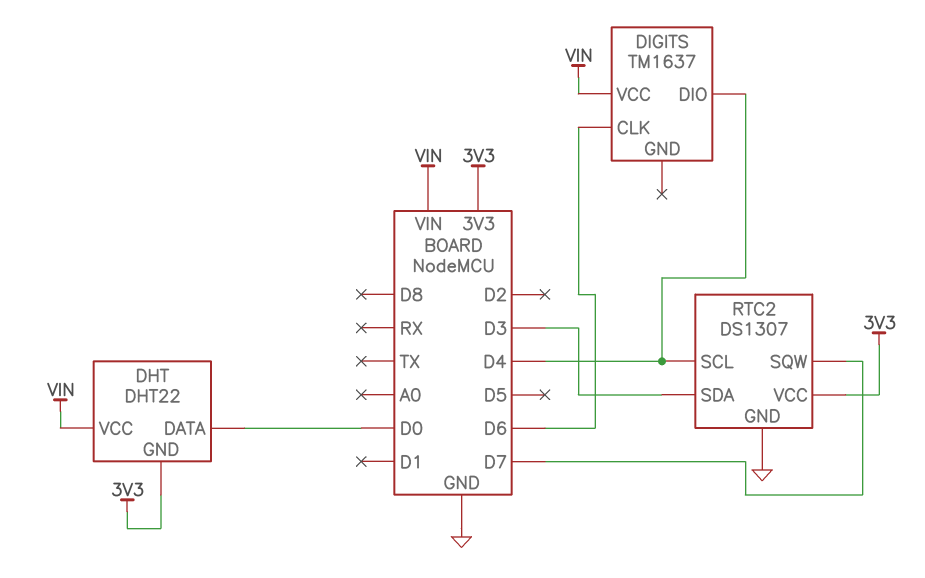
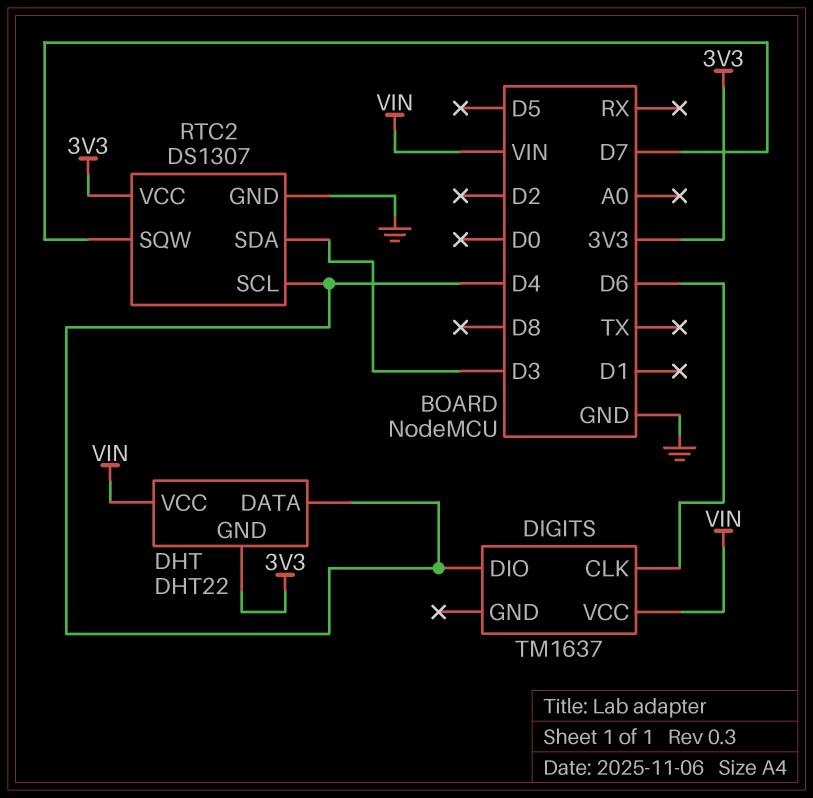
DHT pin DATA: D0 -> D4

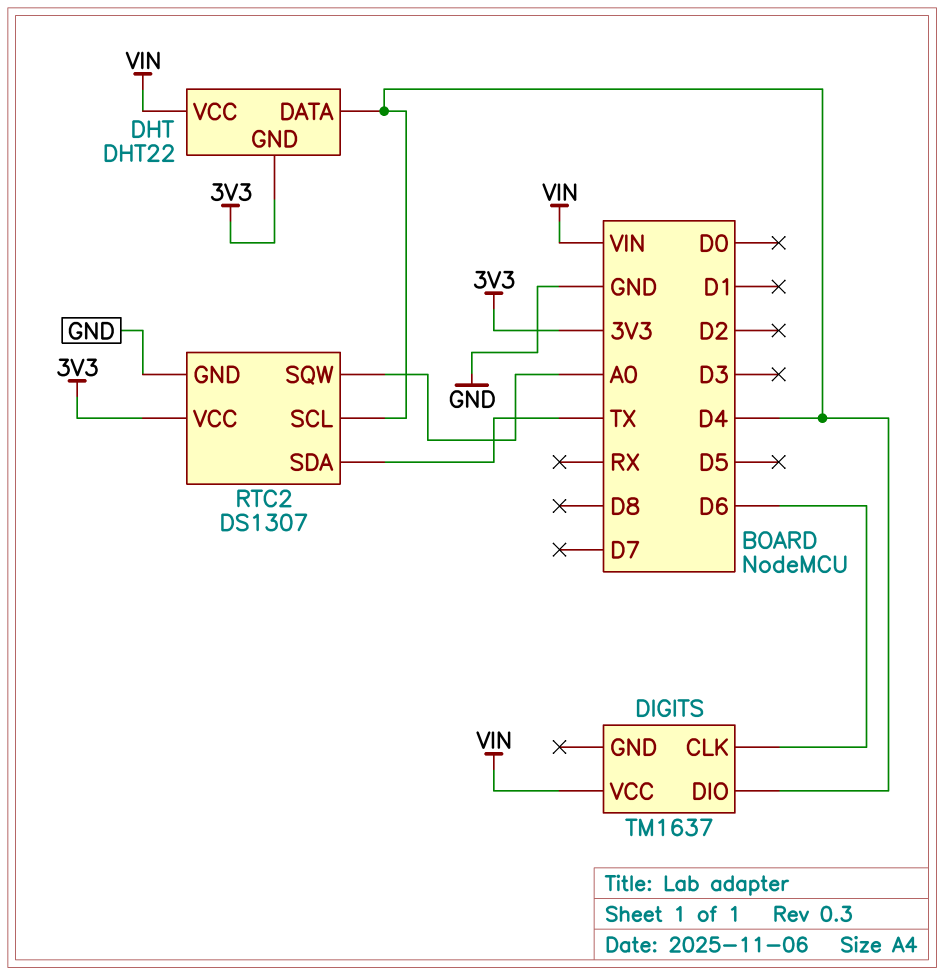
RTC2 pin SDA: D3 -> TX
RTC2 pin SQW: D7 -> A0

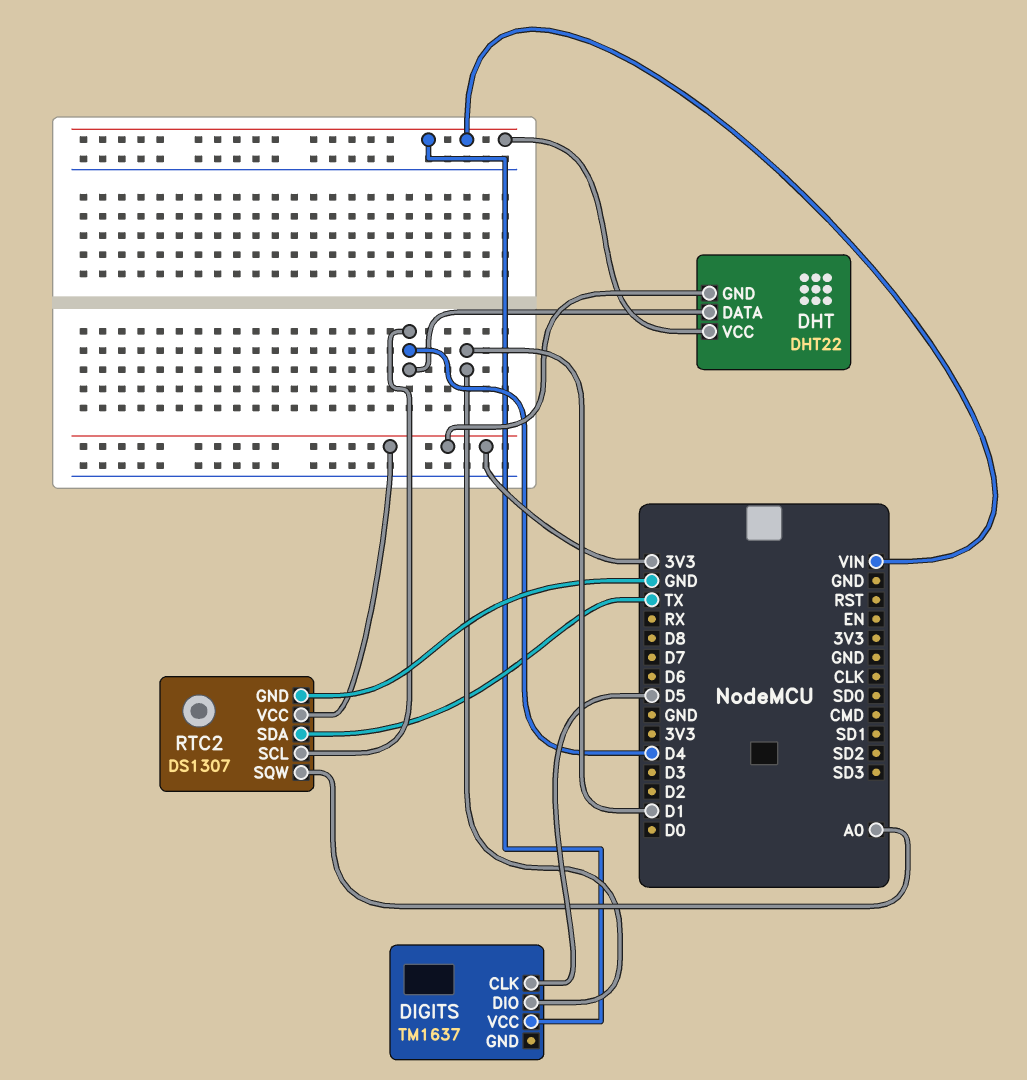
DIGITS pin CLK: D6 -> D5
DIGITS pin DIO: D4 -> D1

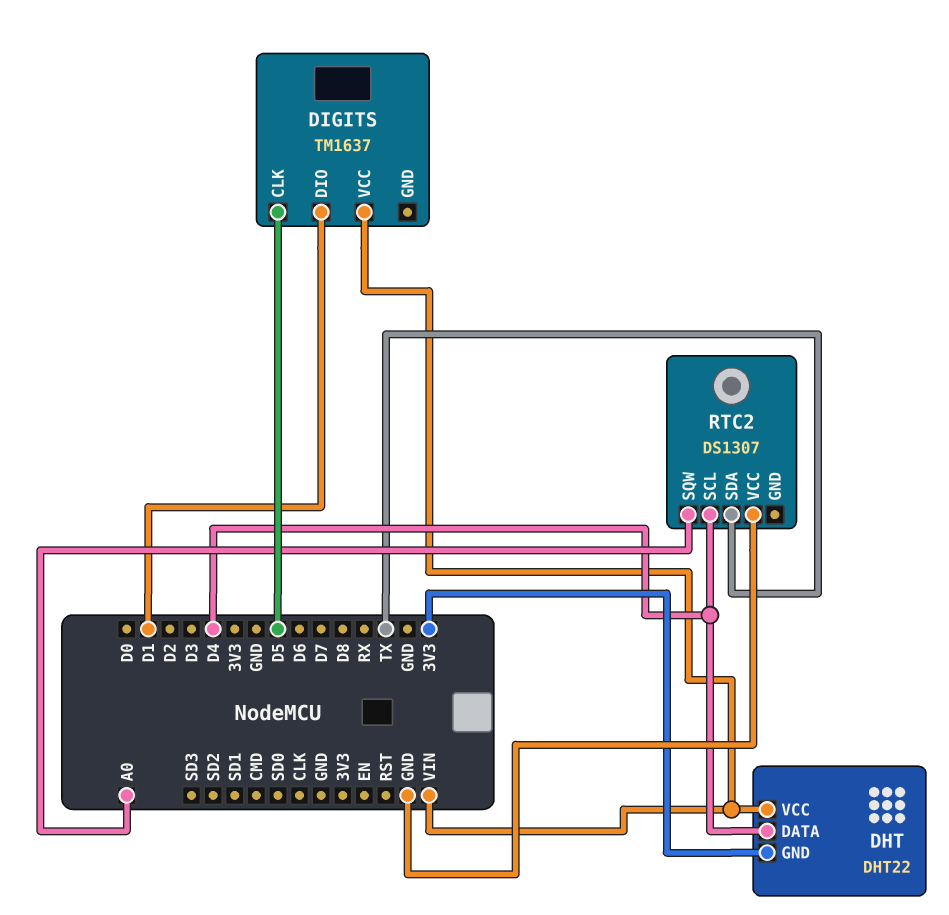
RTC2 pin GND: GND -> none
RTC2 pin VCC: 3V3 -> GND

